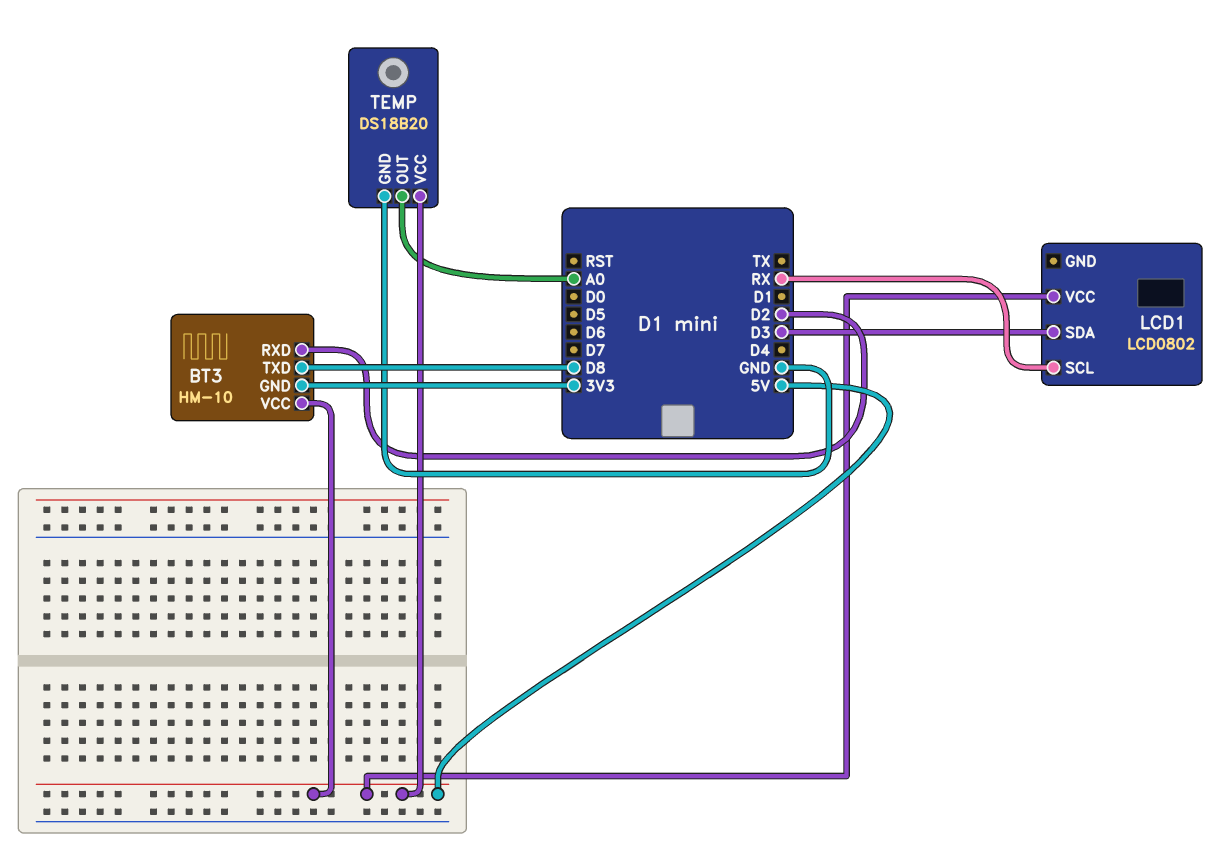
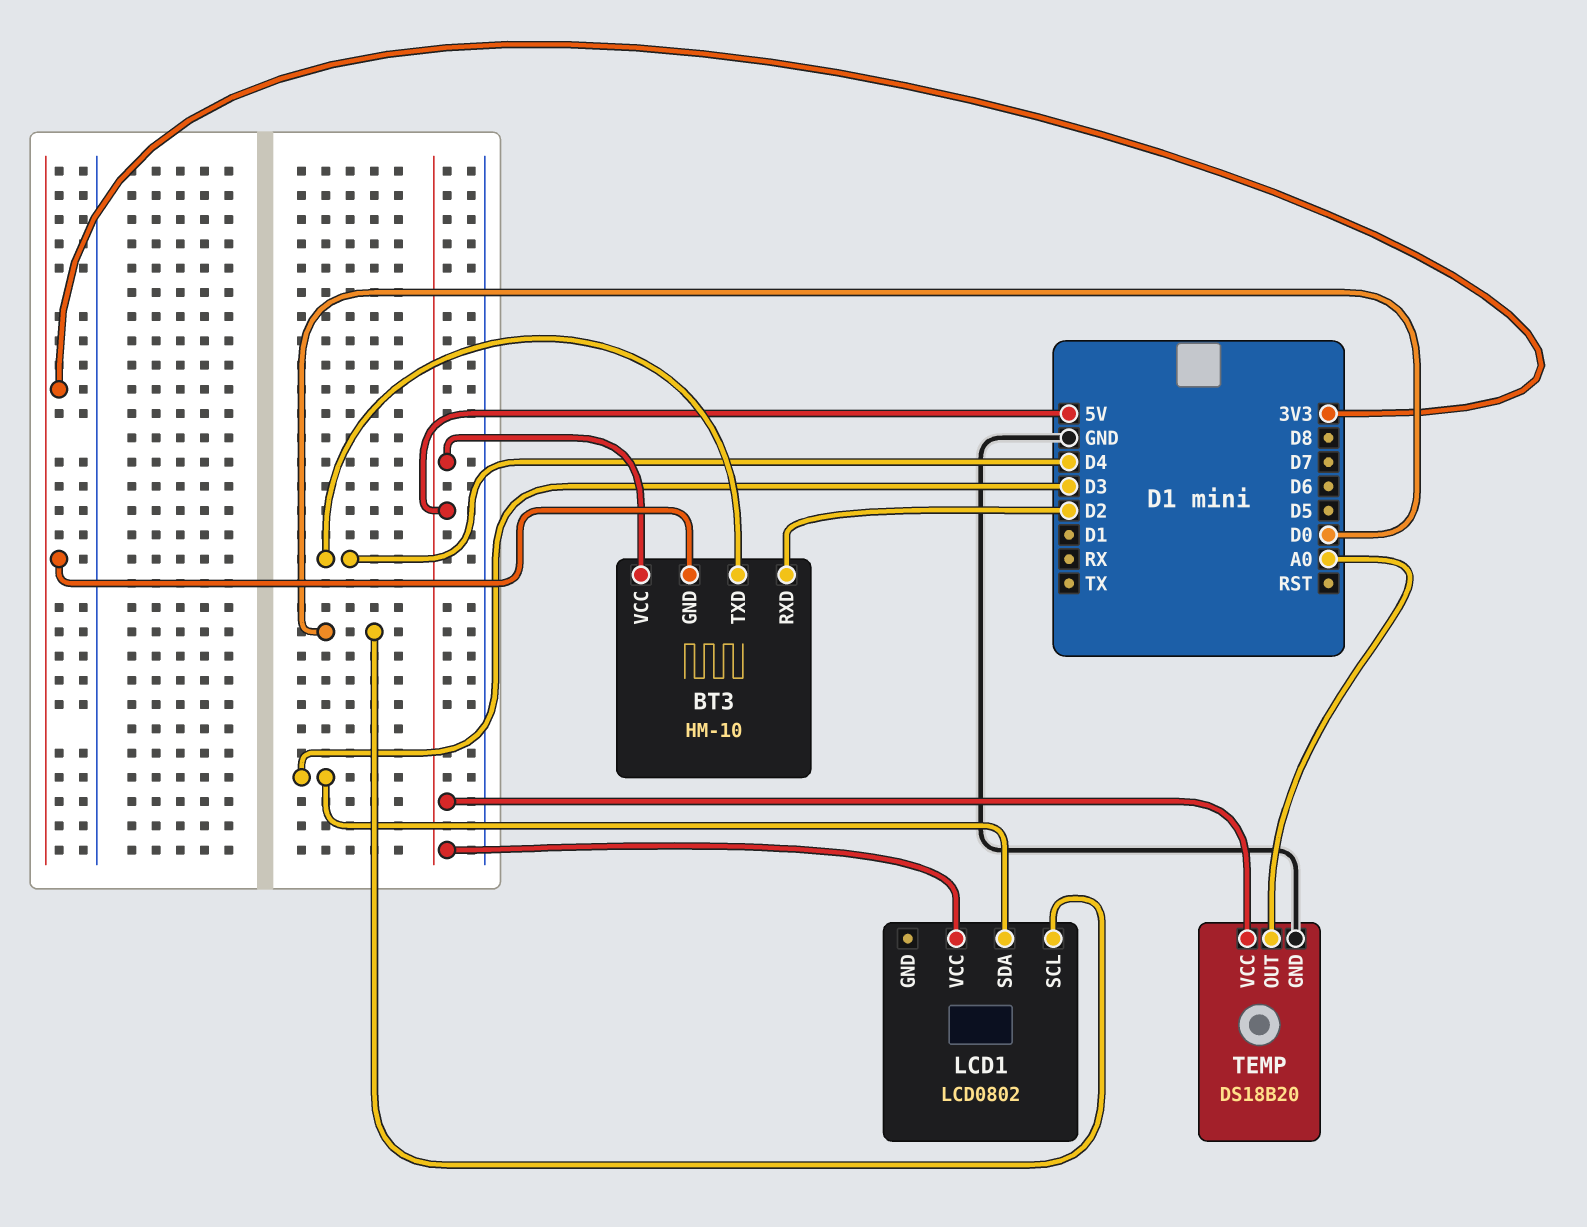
BT3 pin TXD: D8 -> D4
LCD1 pin SCL: RX -> D0

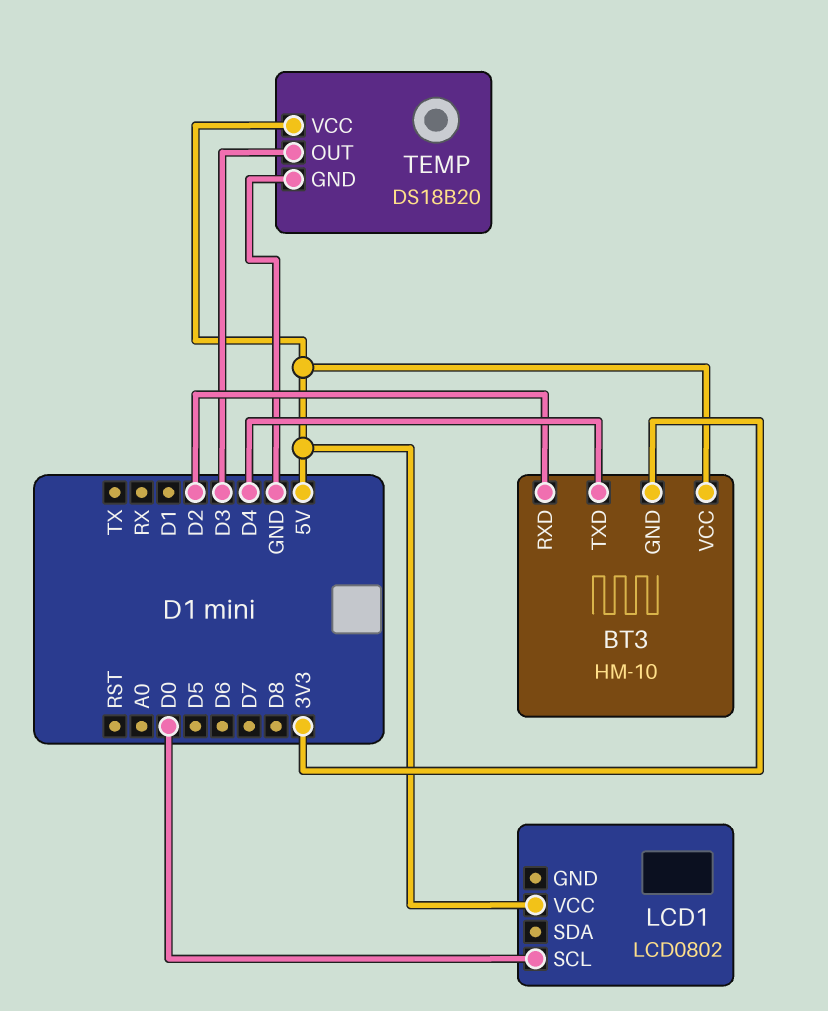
LCD1 pin SDA: D3 -> none
TEMP pin OUT: A0 -> D3

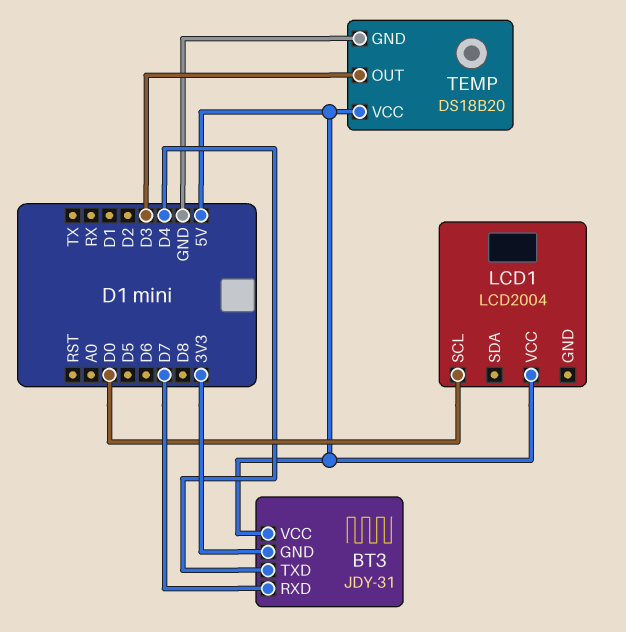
BT3: HM-10 -> JDY-31
BT3 pin RXD: D2 -> D7
LCD1: LCD0802 -> LCD2004

